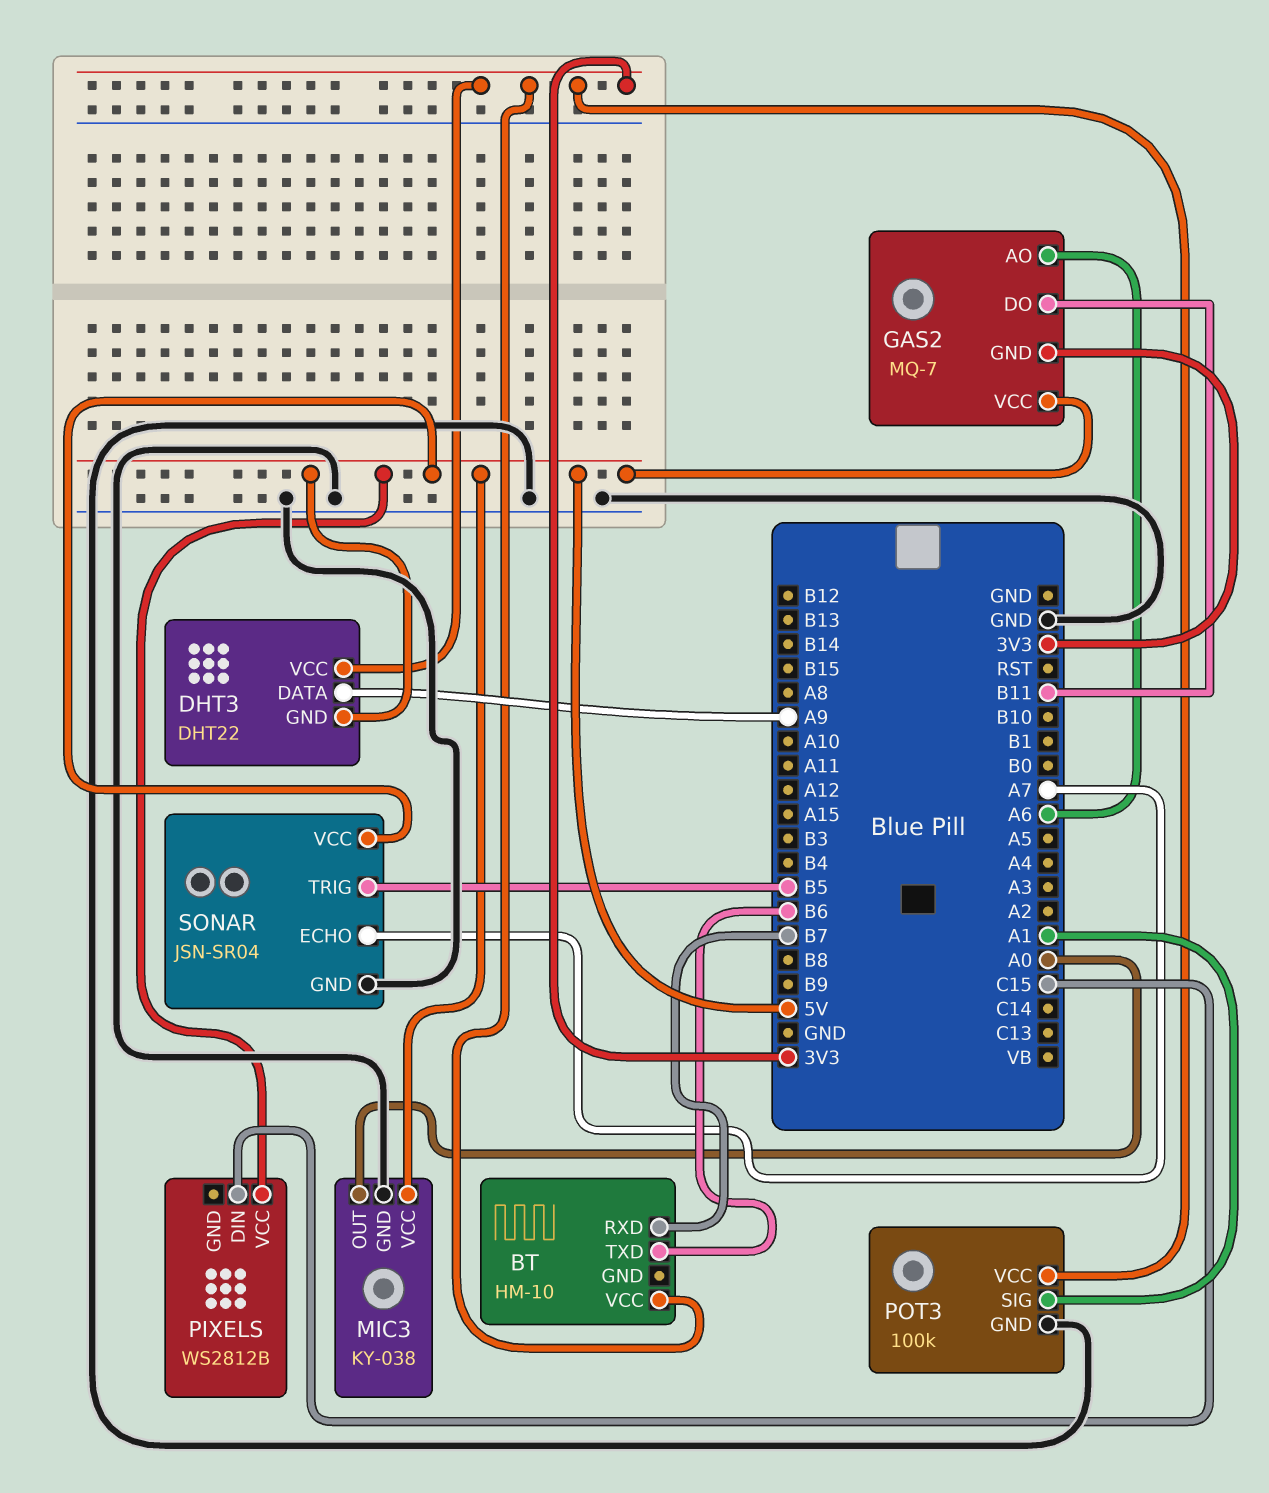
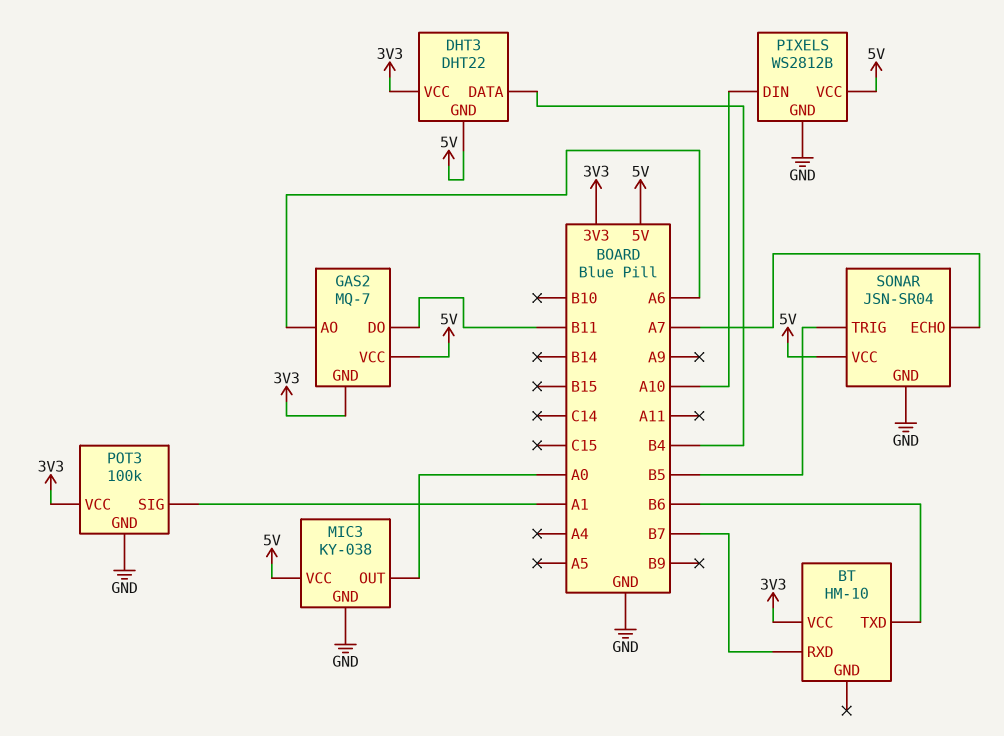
DHT3 pin DATA: A9 -> B4
PIXELS pin DIN: C15 -> A10
PIXELS pin GND: none -> GND

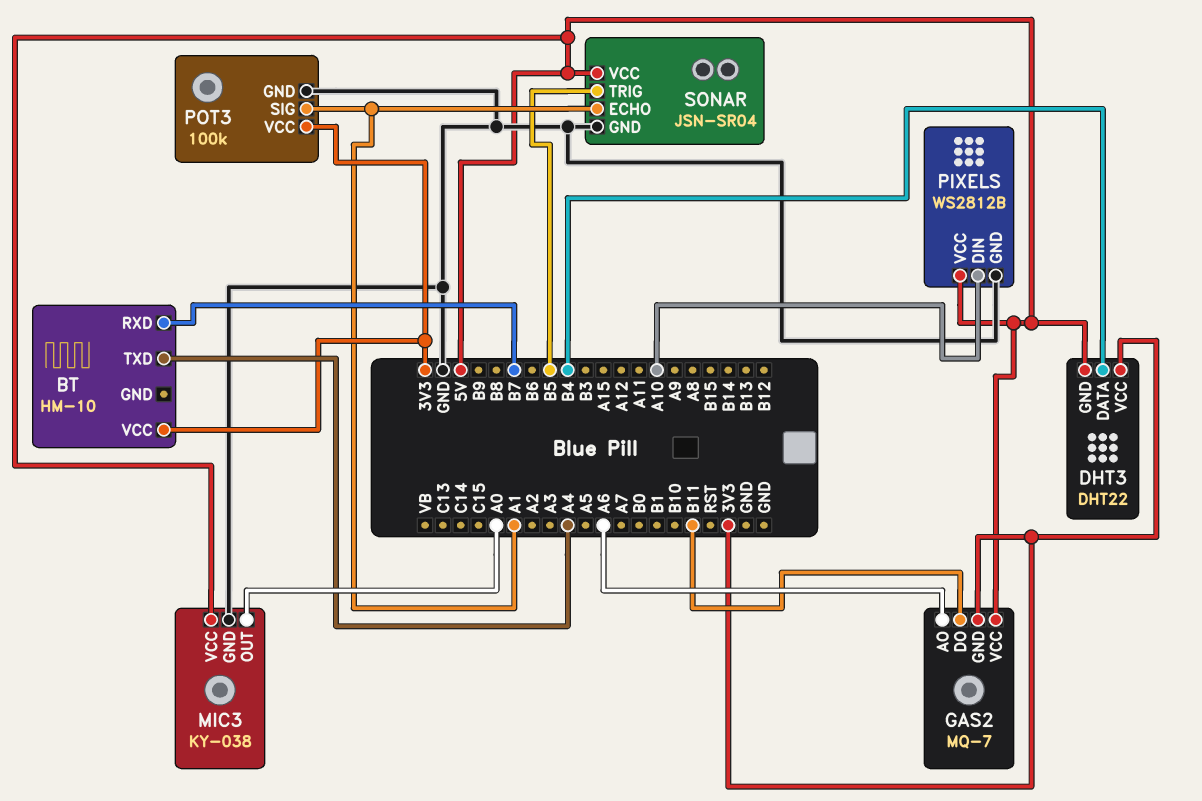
BT pin TXD: B6 -> A4
SONAR pin ECHO: A7 -> A1

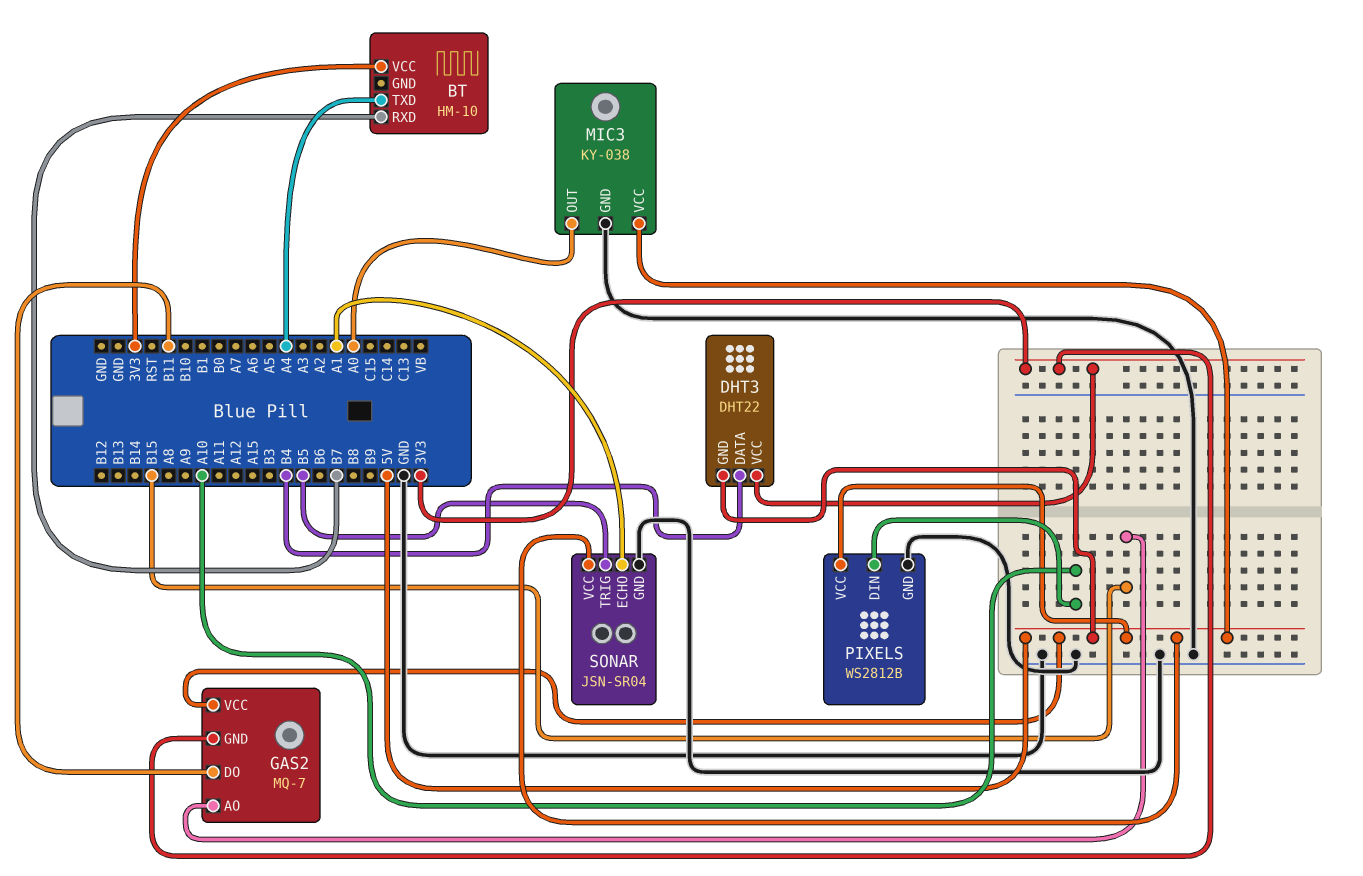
GAS2 pin AO: A6 -> B15
POT3: 100k -> none
POT3 pin GND: GND -> none
POT3 pin SIG: A1 -> none
POT3 pin VCC: 3V3 -> none

